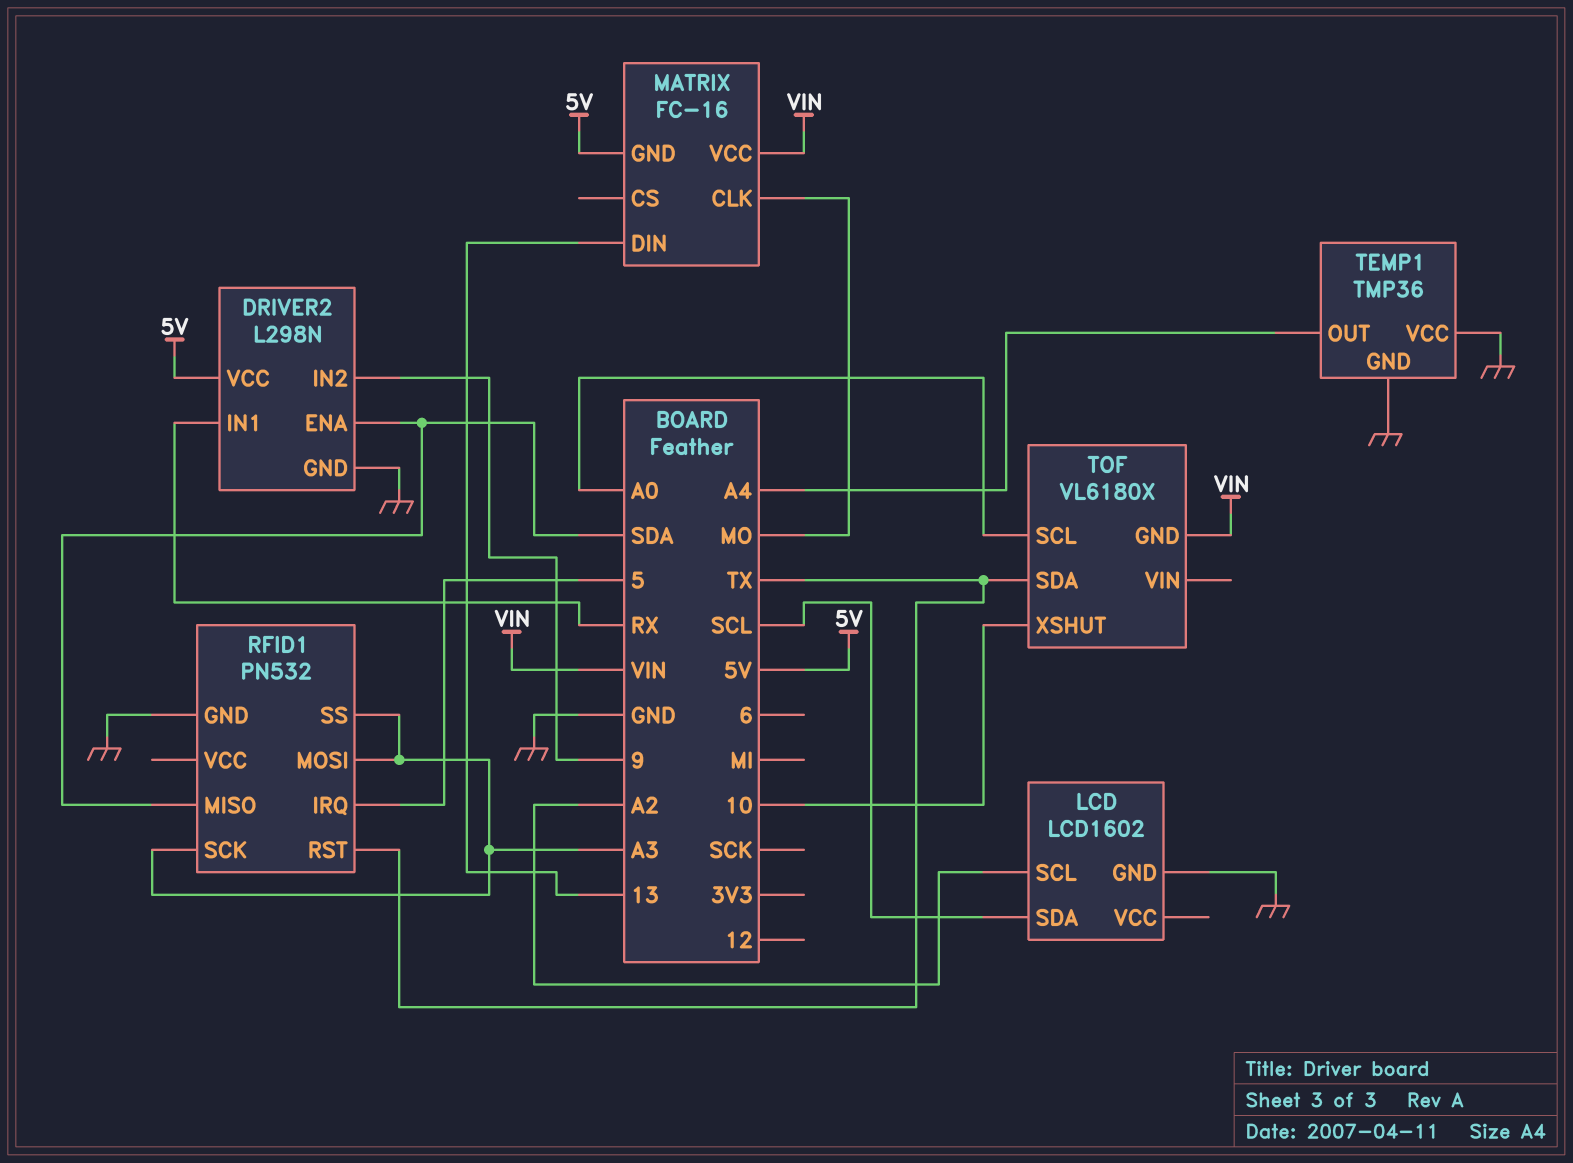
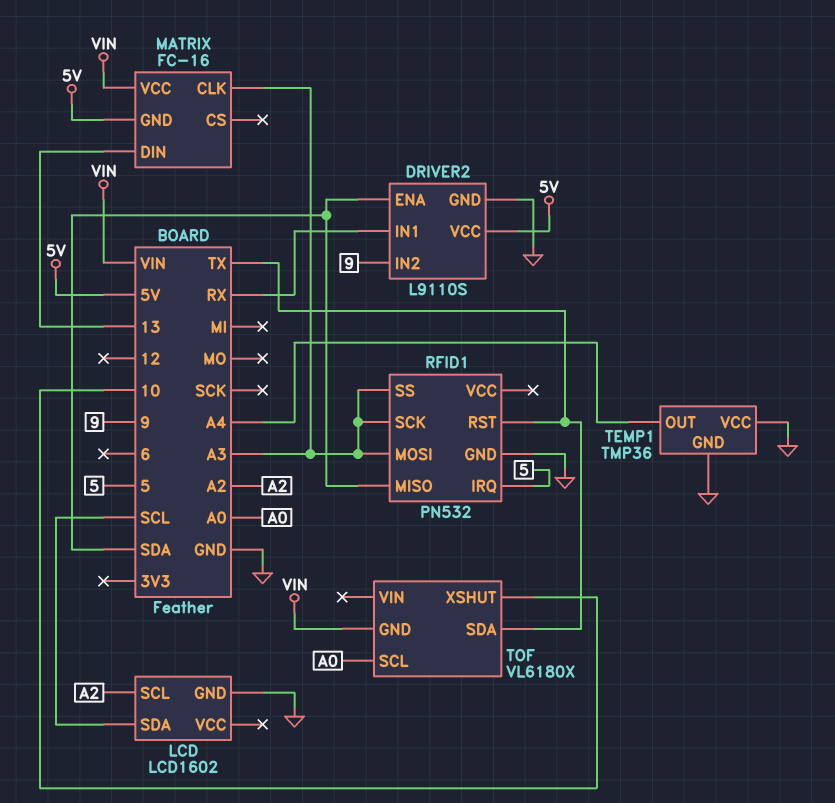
DRIVER2: L298N -> L9110S
MATRIX pin CLK: MO -> A3

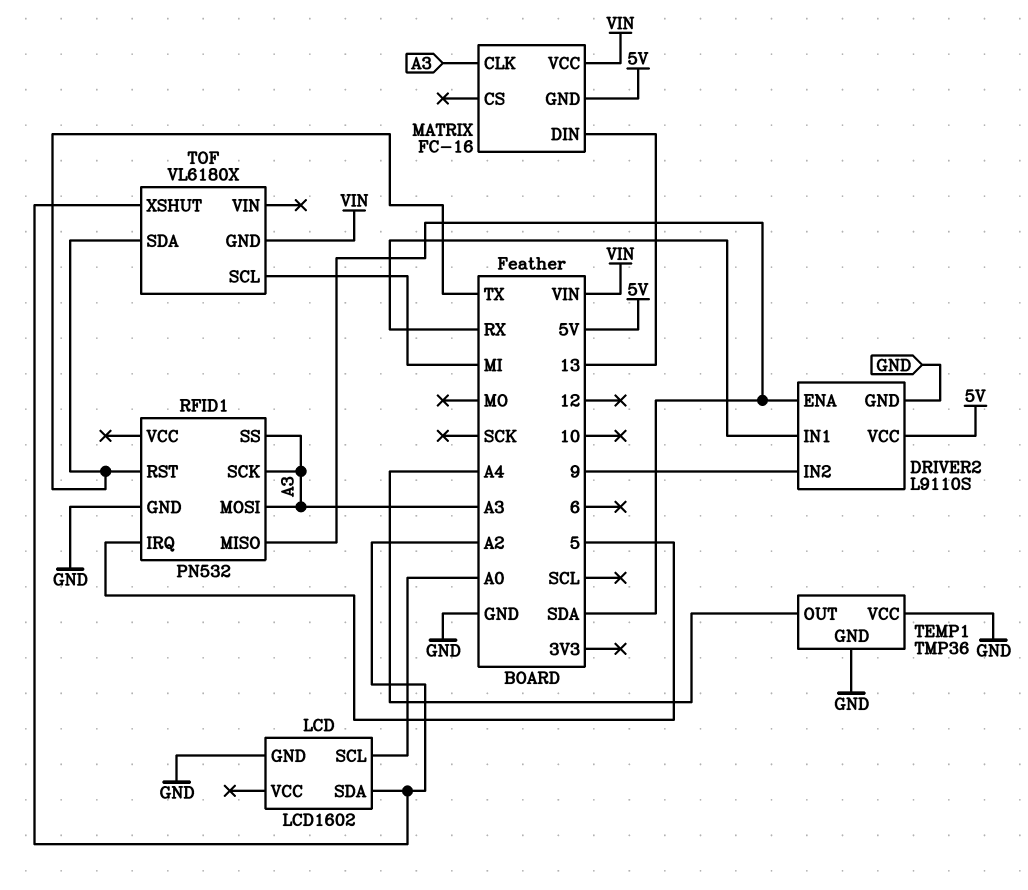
LCD pin SCL: A2 -> A0
LCD pin SDA: SCL -> A2
TOF pin SCL: A0 -> MI
TOF pin XSHUT: 10 -> A2

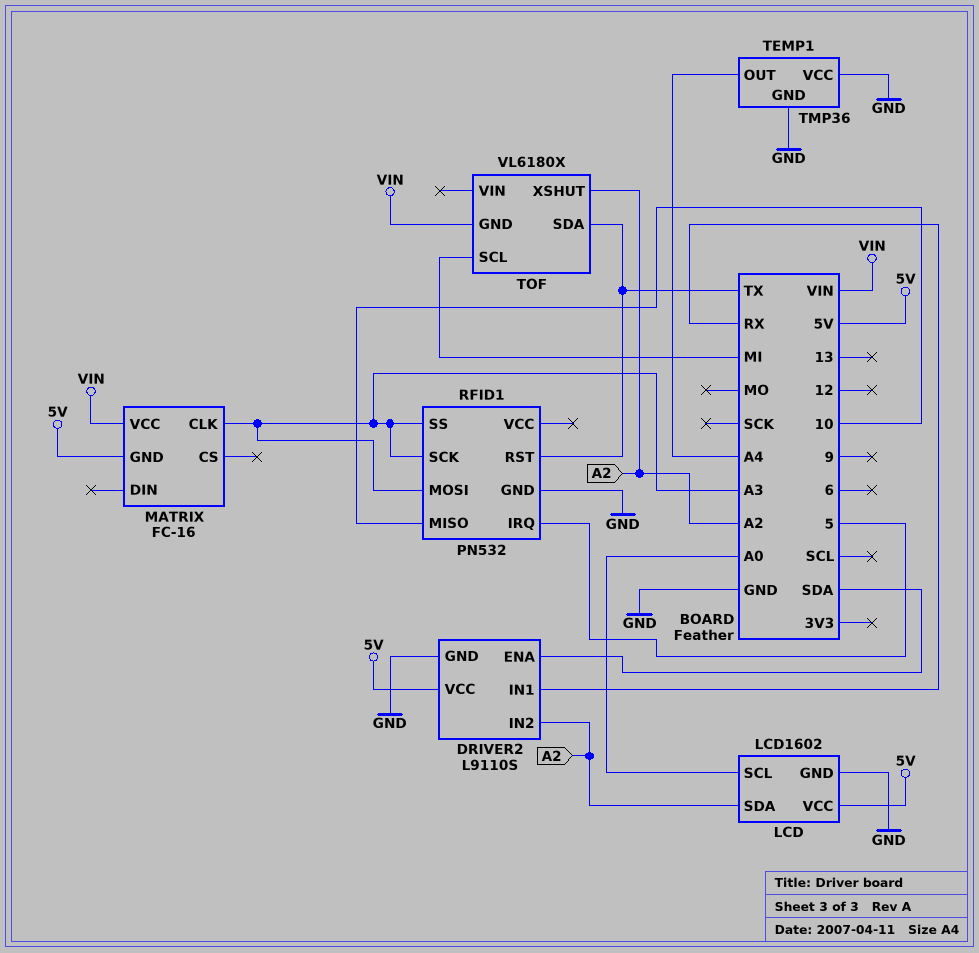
DRIVER2 pin IN2: 9 -> A2
LCD pin VCC: none -> 5V
MATRIX pin DIN: 13 -> none
RFID1 pin MISO: SDA -> 10

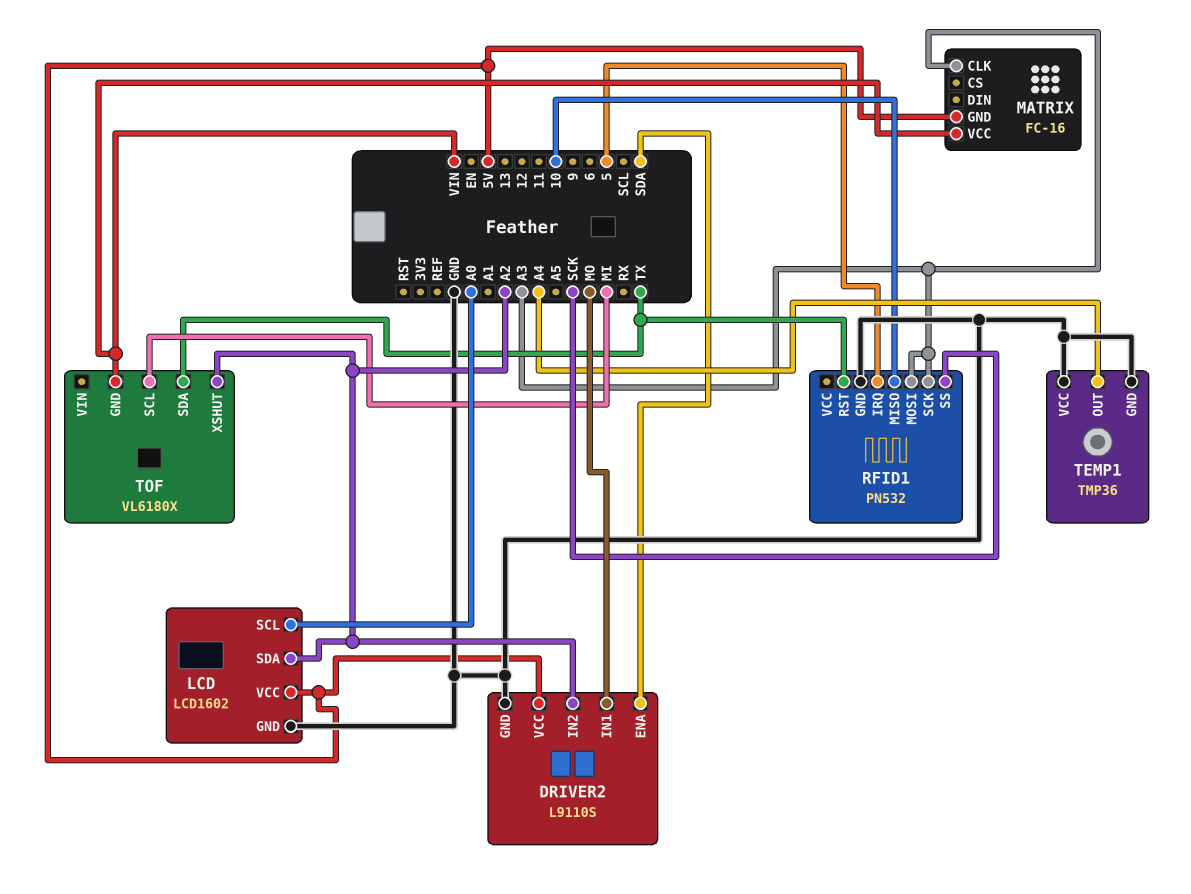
DRIVER2 pin IN1: RX -> MO
RFID1 pin SS: A3 -> SCK

